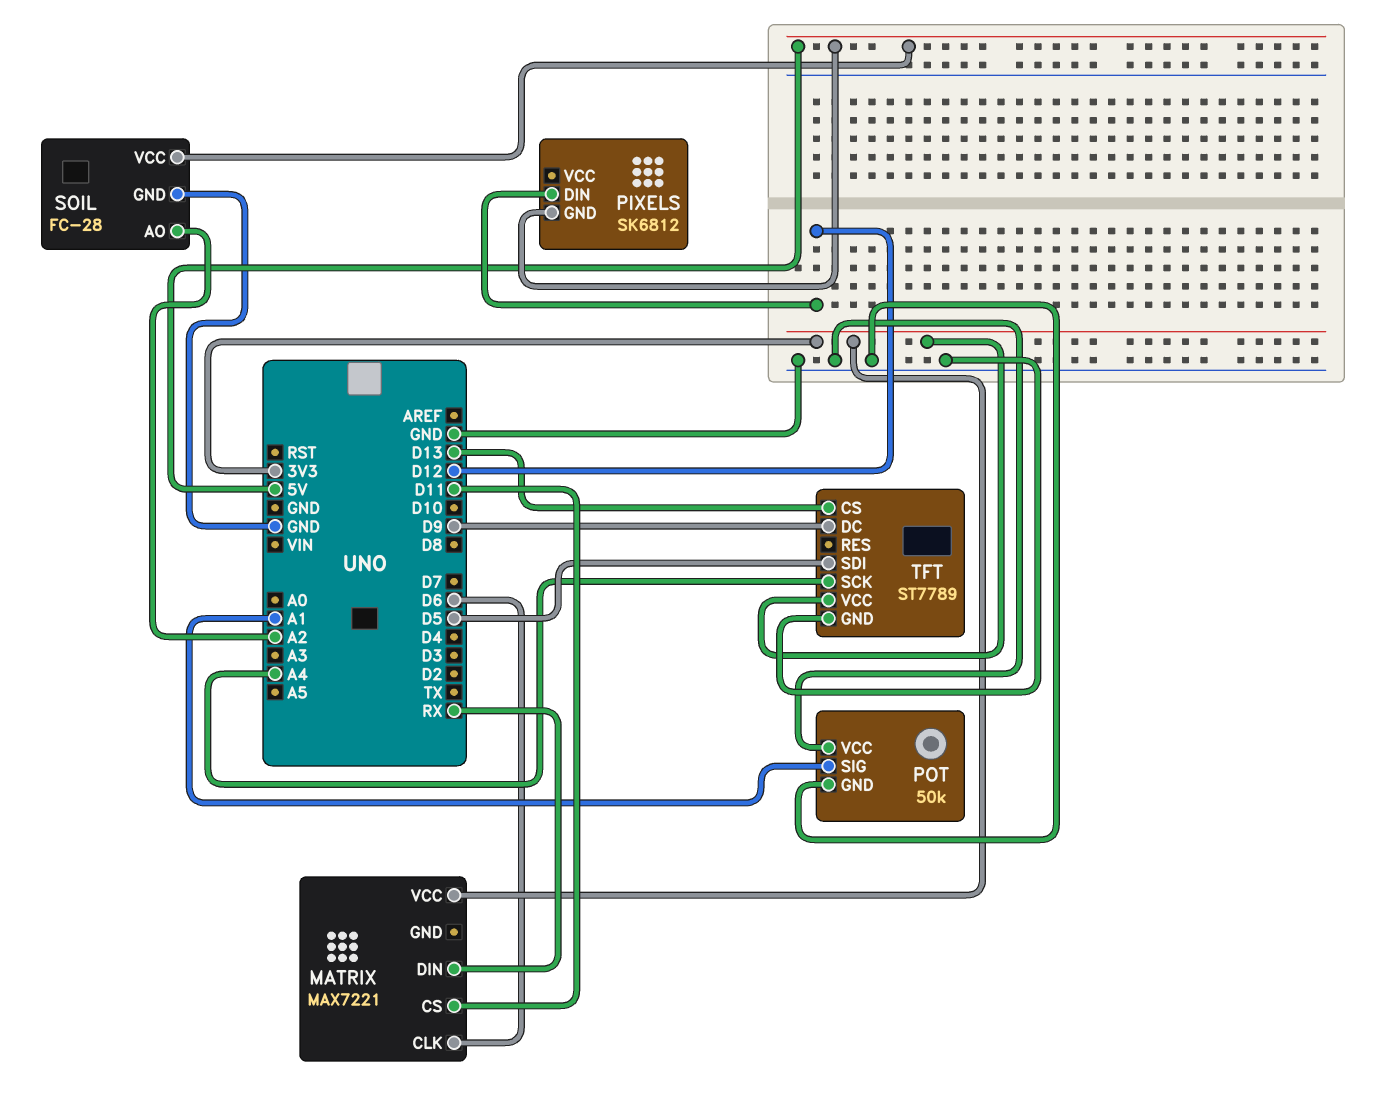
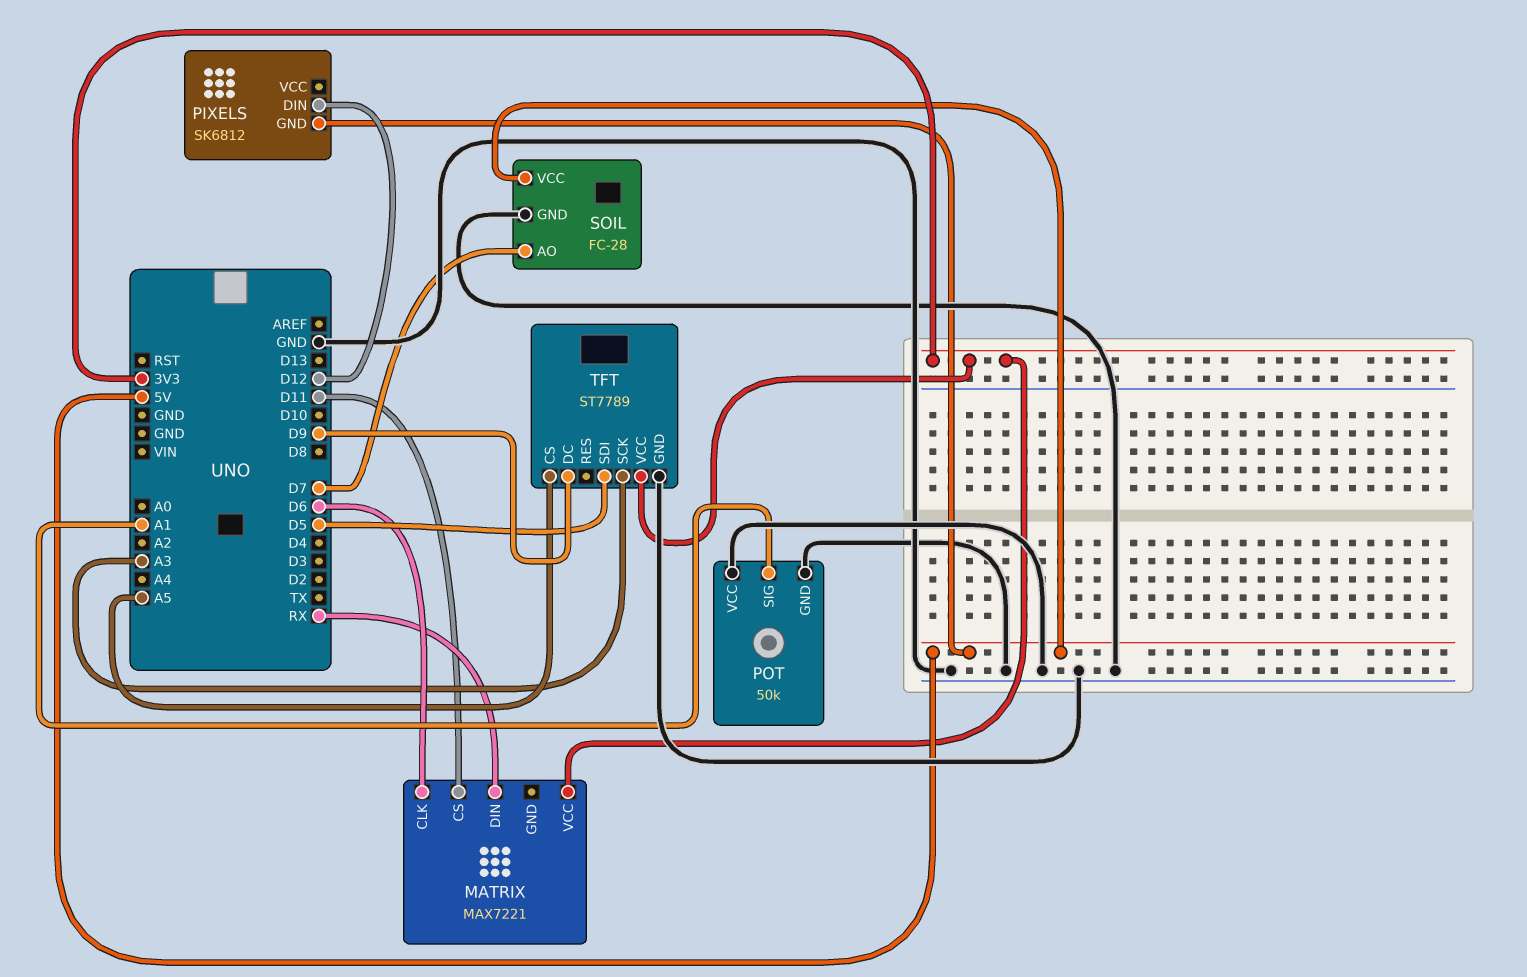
SOIL pin AO: A2 -> D7
TFT pin CS: D13 -> A5
TFT pin SCK: A4 -> A3

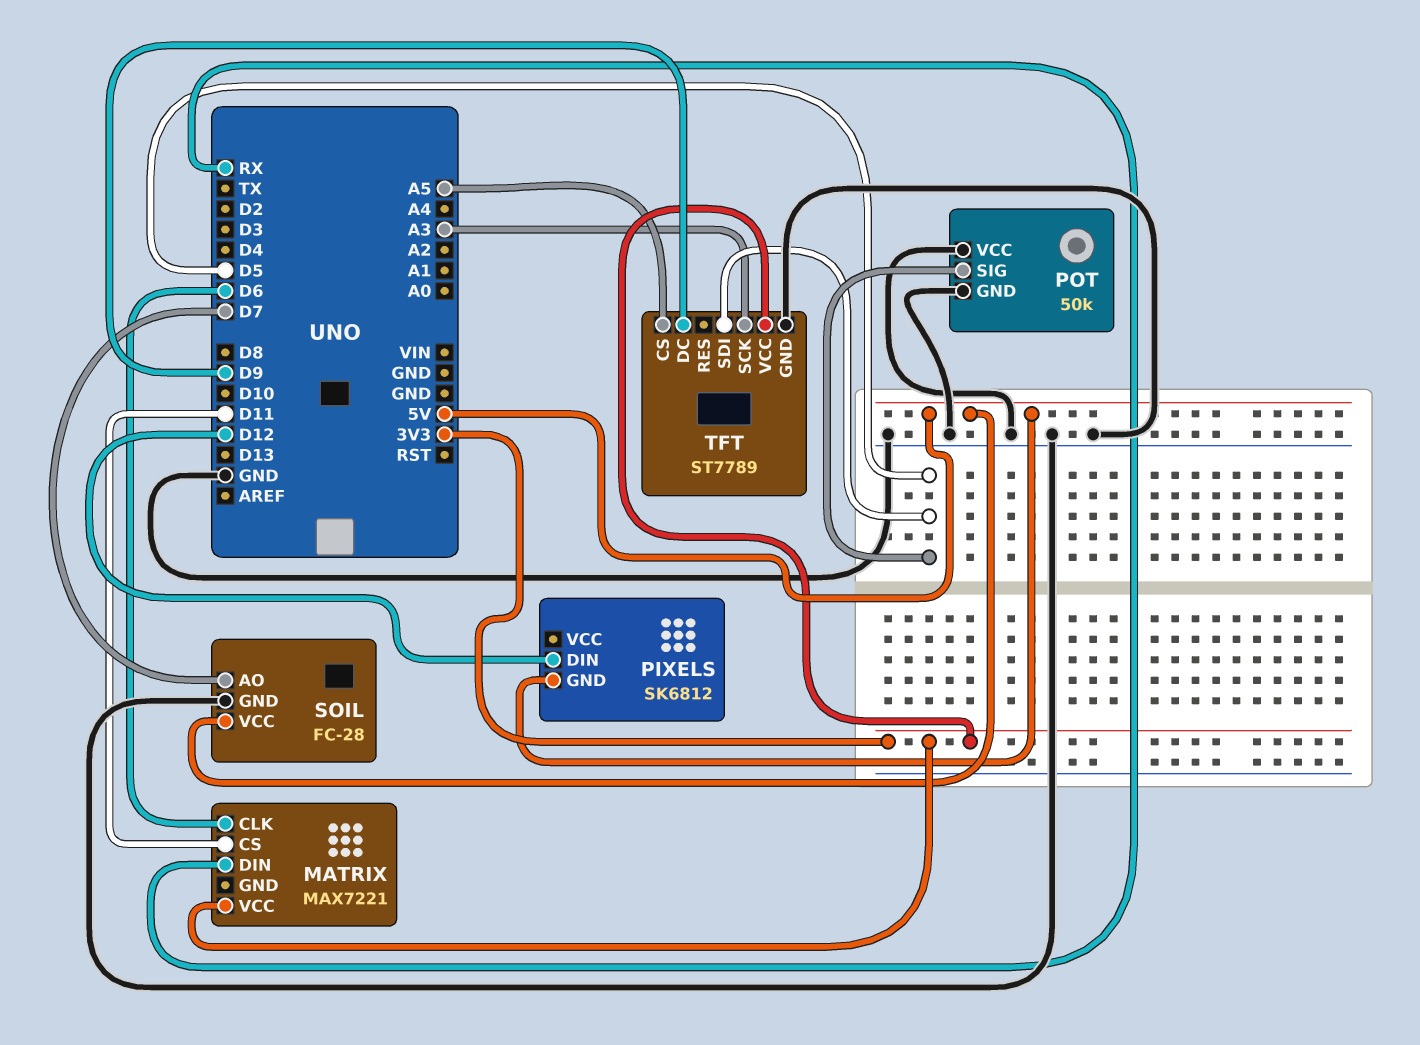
POT pin SIG: A1 -> D5

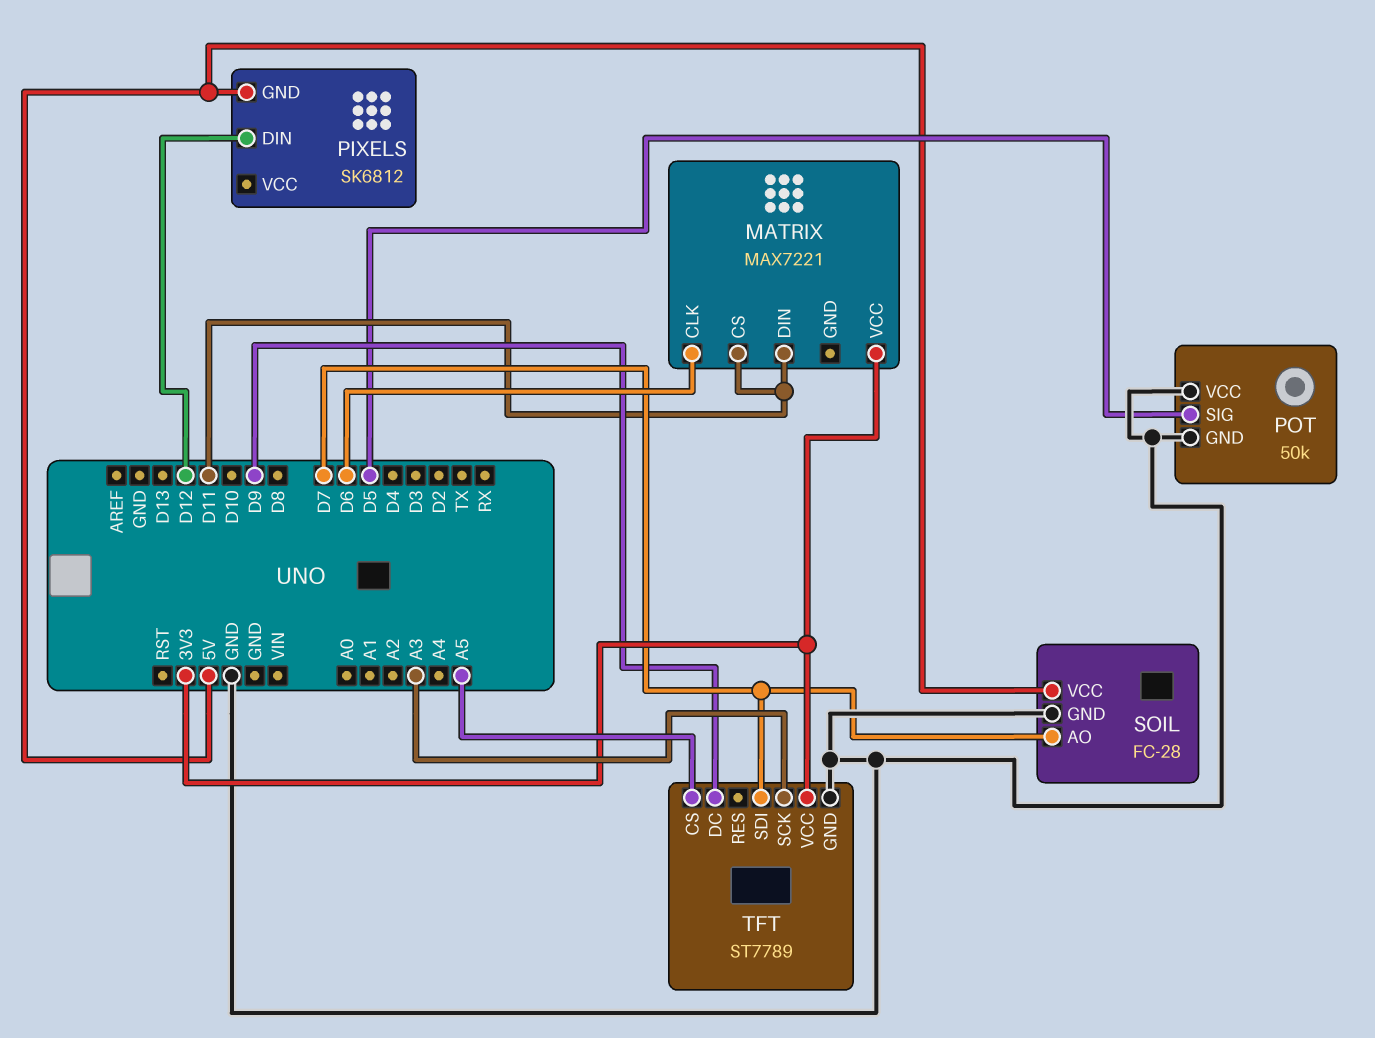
MATRIX pin DIN: RX -> D11
TFT pin SDI: D5 -> D7

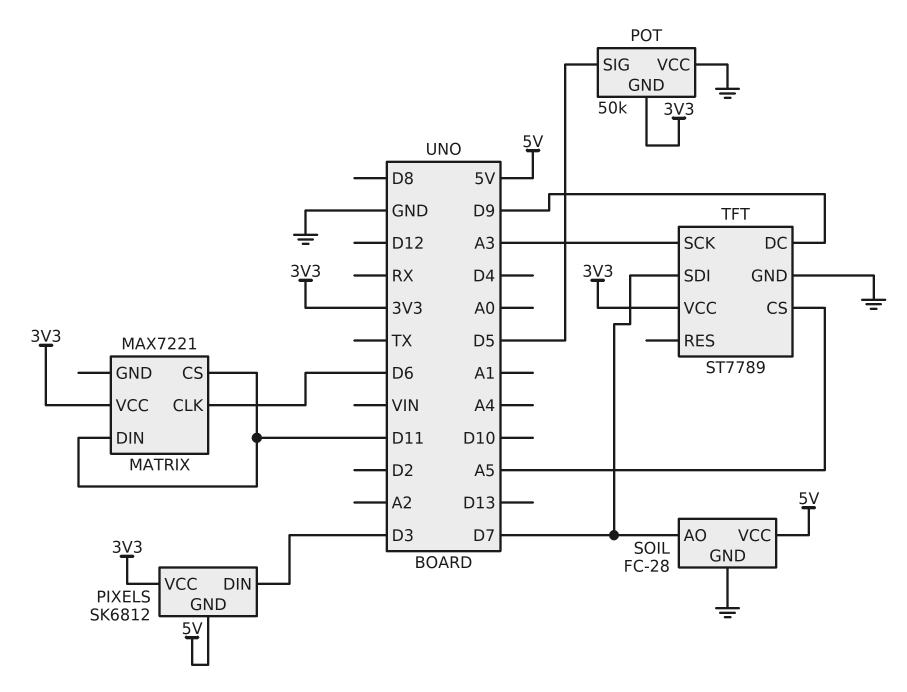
PIXELS pin DIN: D12 -> D3
PIXELS pin VCC: none -> 3V3
POT pin GND: GND -> 3V3

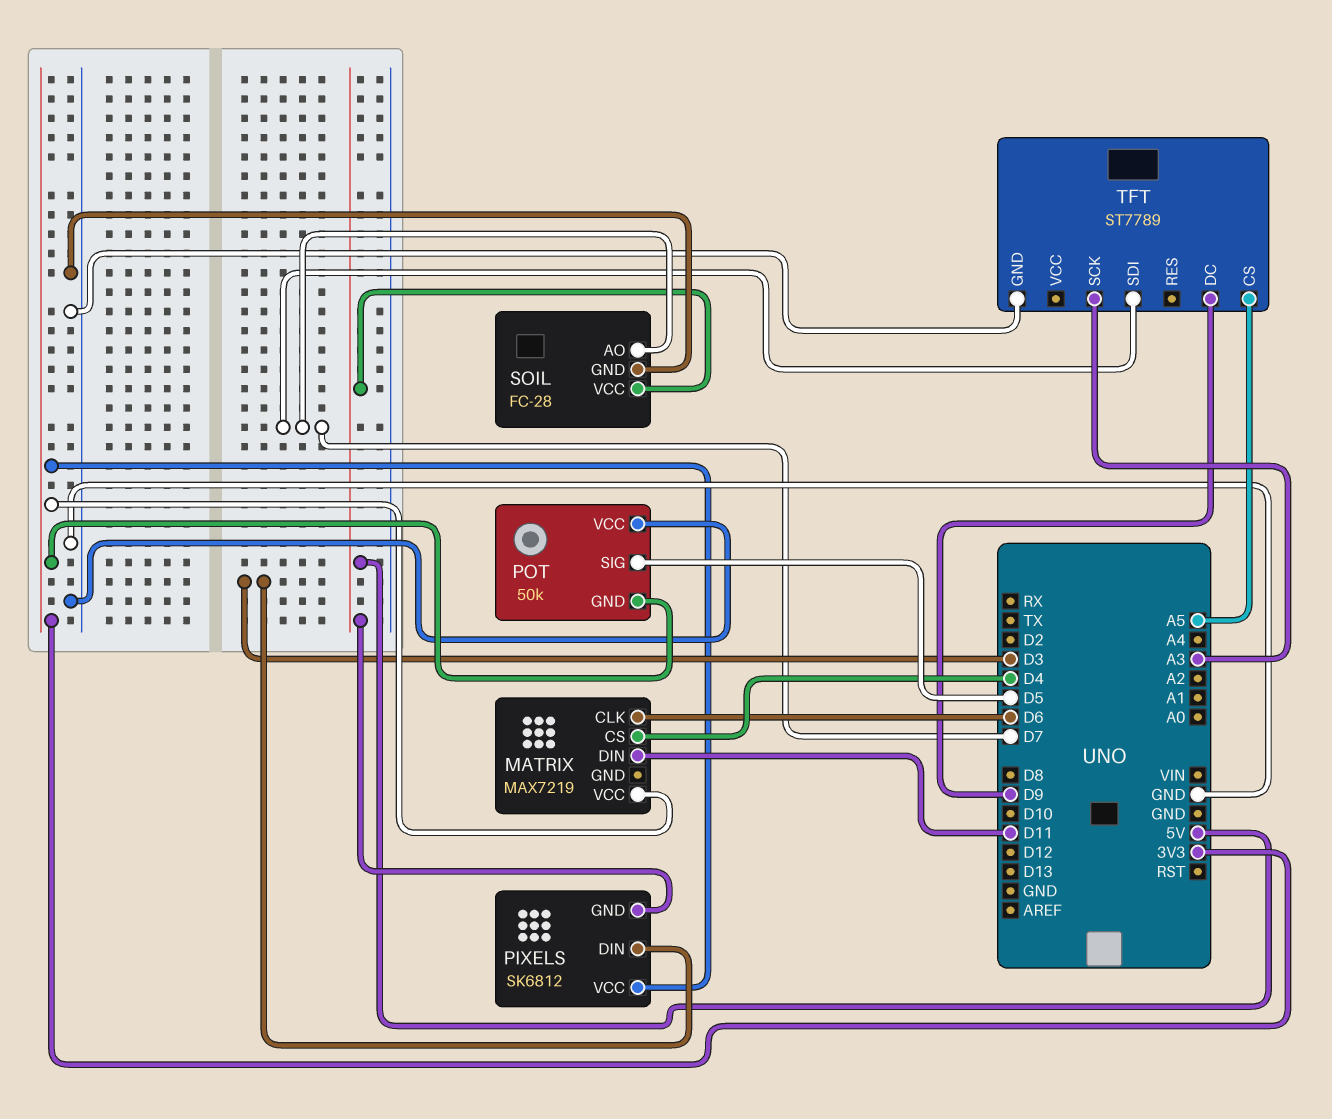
MATRIX: MAX7221 -> MAX7219
MATRIX pin CS: D11 -> D4
TFT pin VCC: 3V3 -> none

